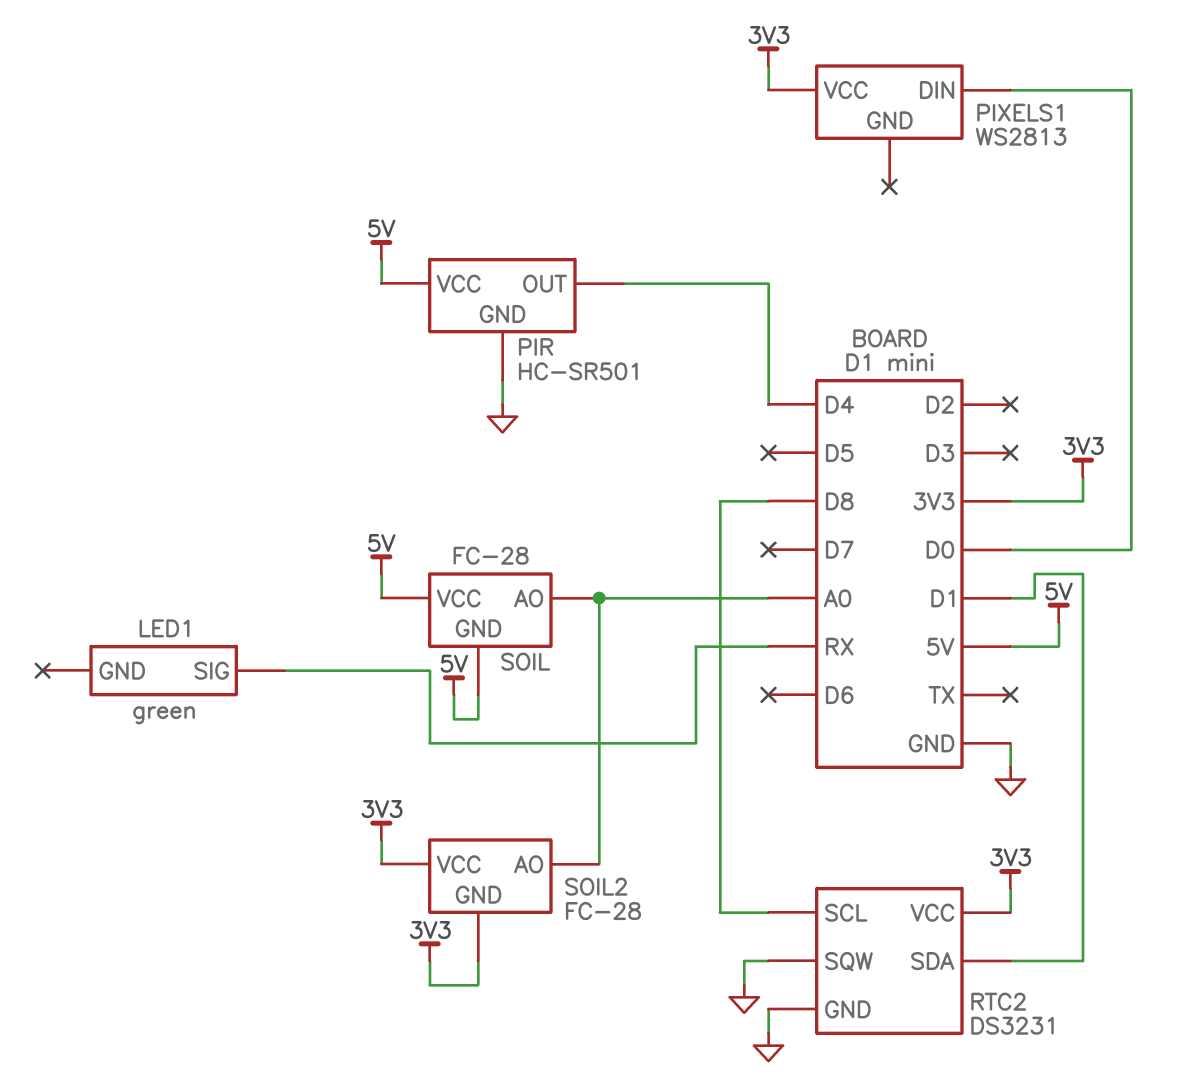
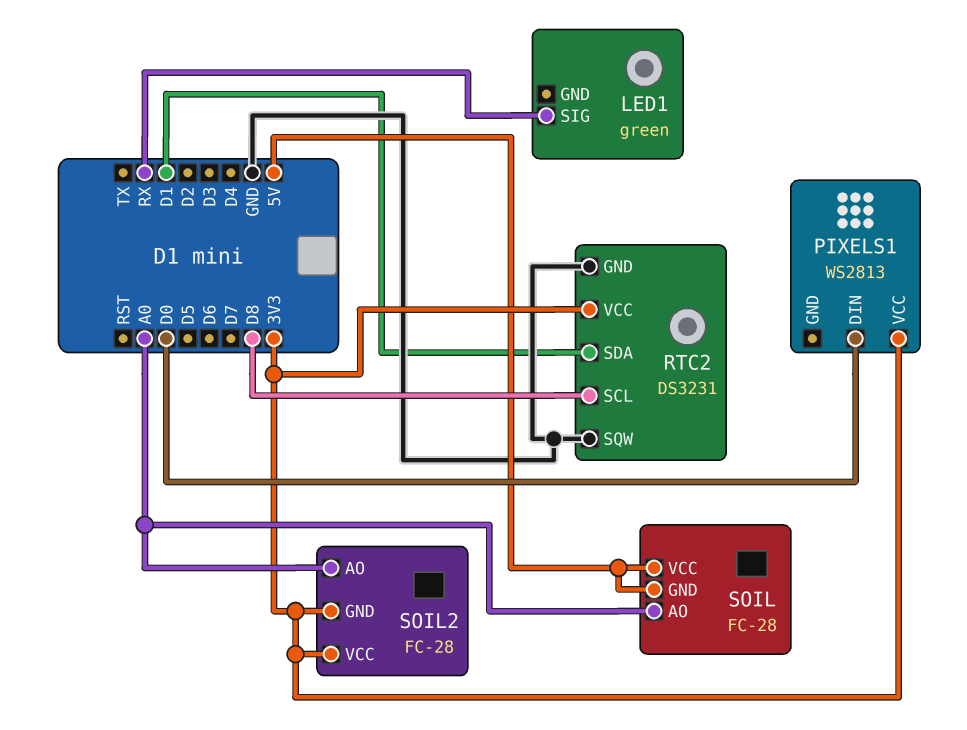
PIR: HC-SR501 -> none
PIR pin GND: GND -> none
PIR pin OUT: D4 -> none
PIR pin VCC: 5V -> none

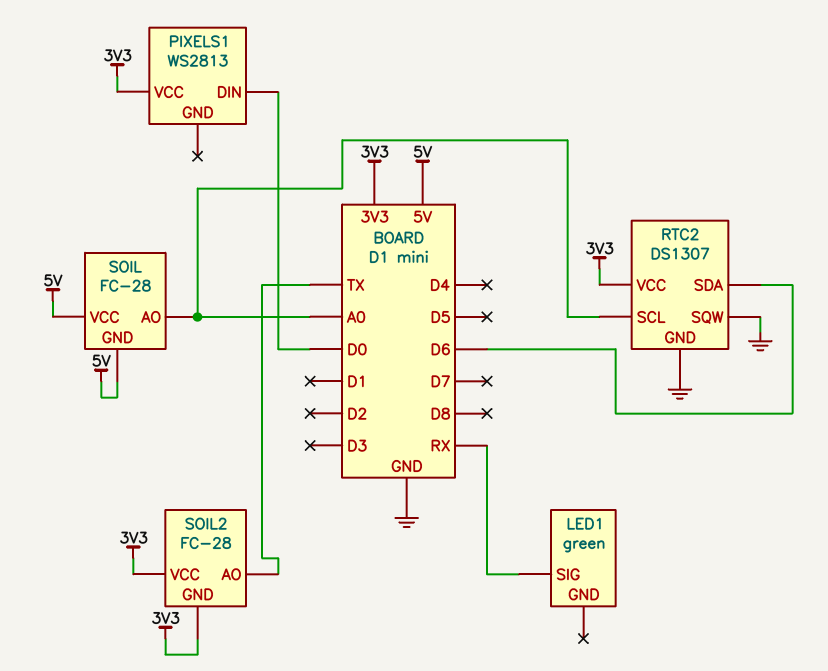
RTC2: DS3231 -> DS1307
RTC2 pin SCL: D8 -> A0
RTC2 pin SDA: D1 -> D6
SOIL2 pin AO: A0 -> TX

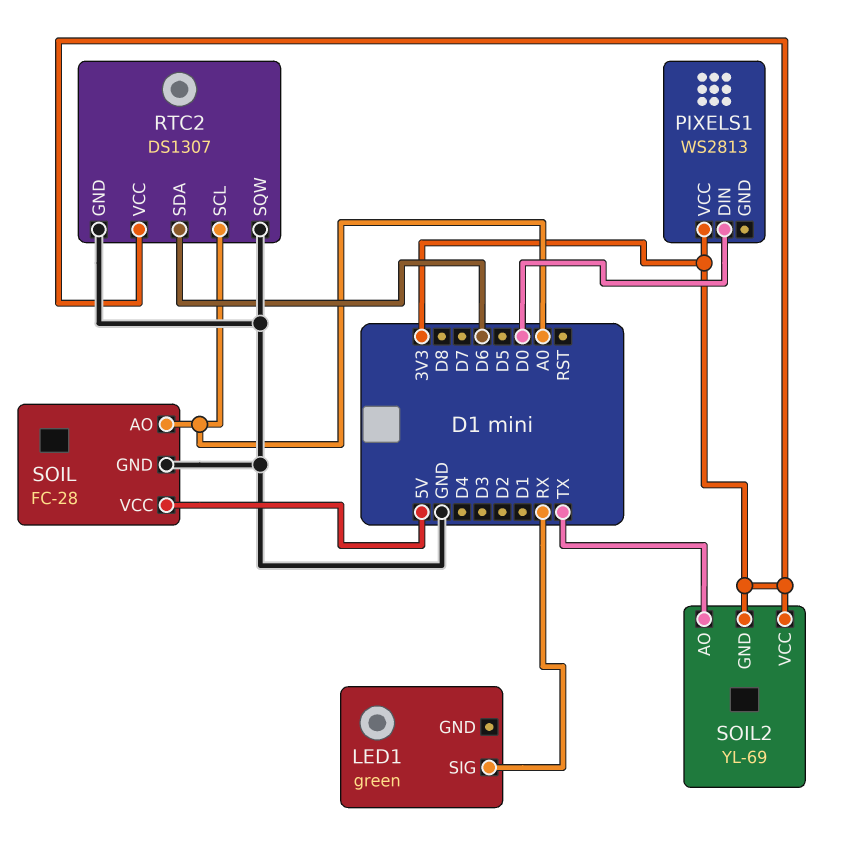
SOIL pin GND: 5V -> GND
SOIL2: FC-28 -> YL-69

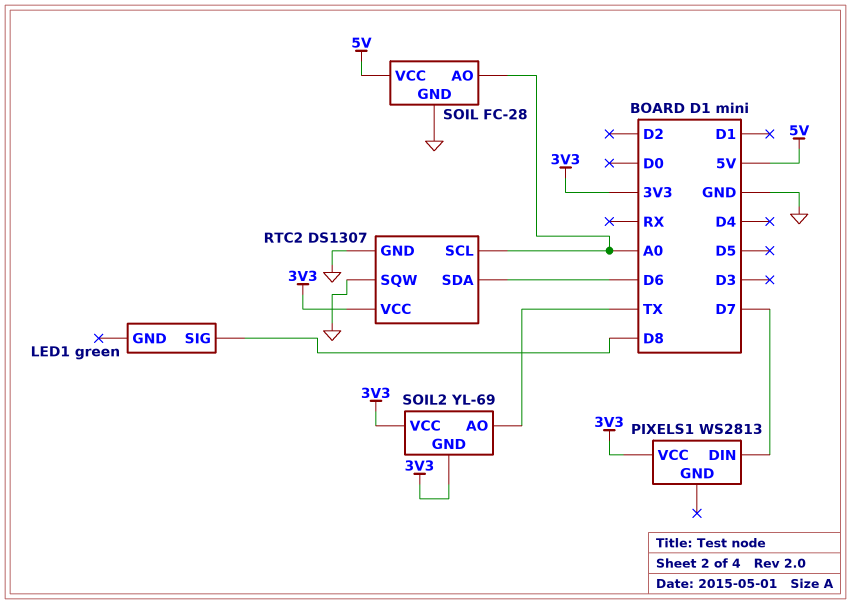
LED1 pin SIG: RX -> D8
PIXELS1 pin DIN: D0 -> D7

